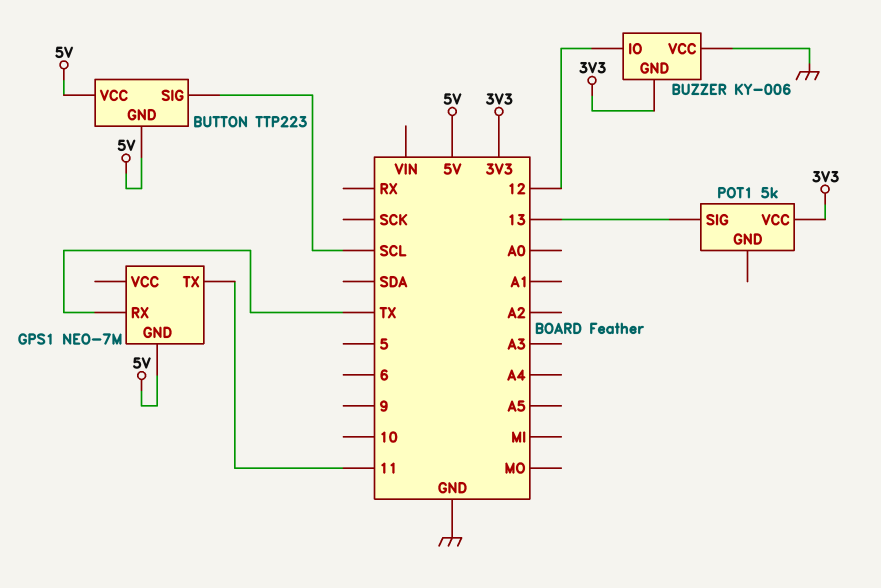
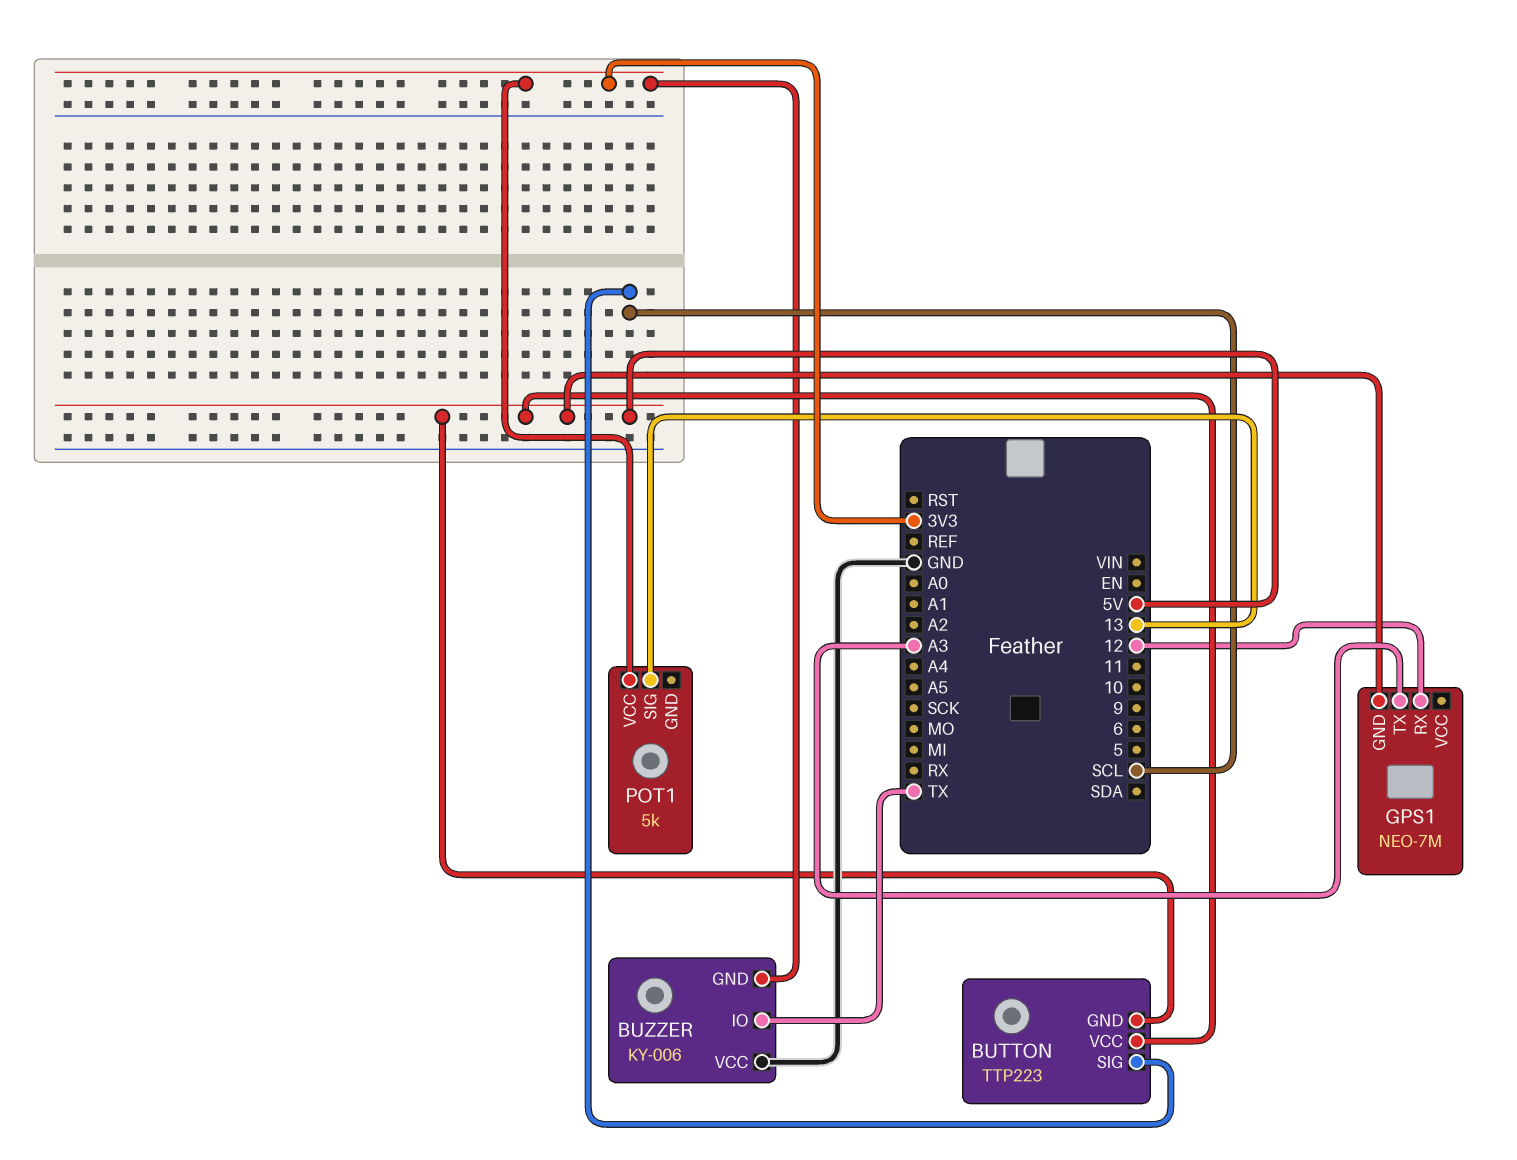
BUZZER pin IO: 12 -> TX
GPS1 pin RX: TX -> 12
GPS1 pin TX: 11 -> A3

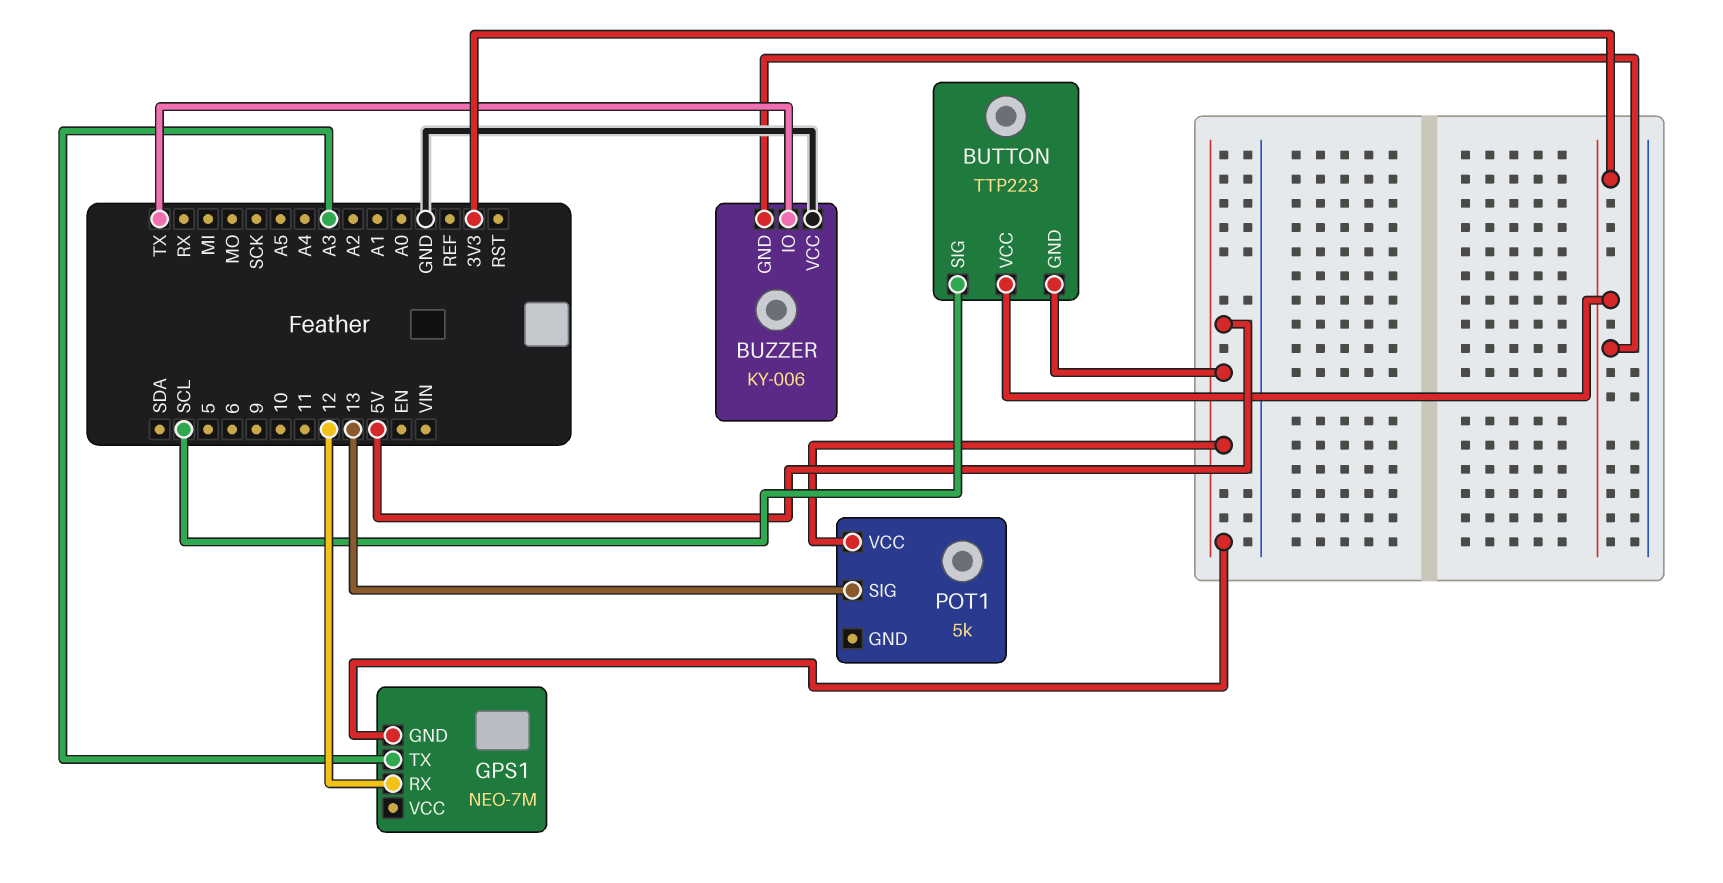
BUTTON pin VCC: 5V -> 3V3
POT1 pin VCC: 3V3 -> 5V

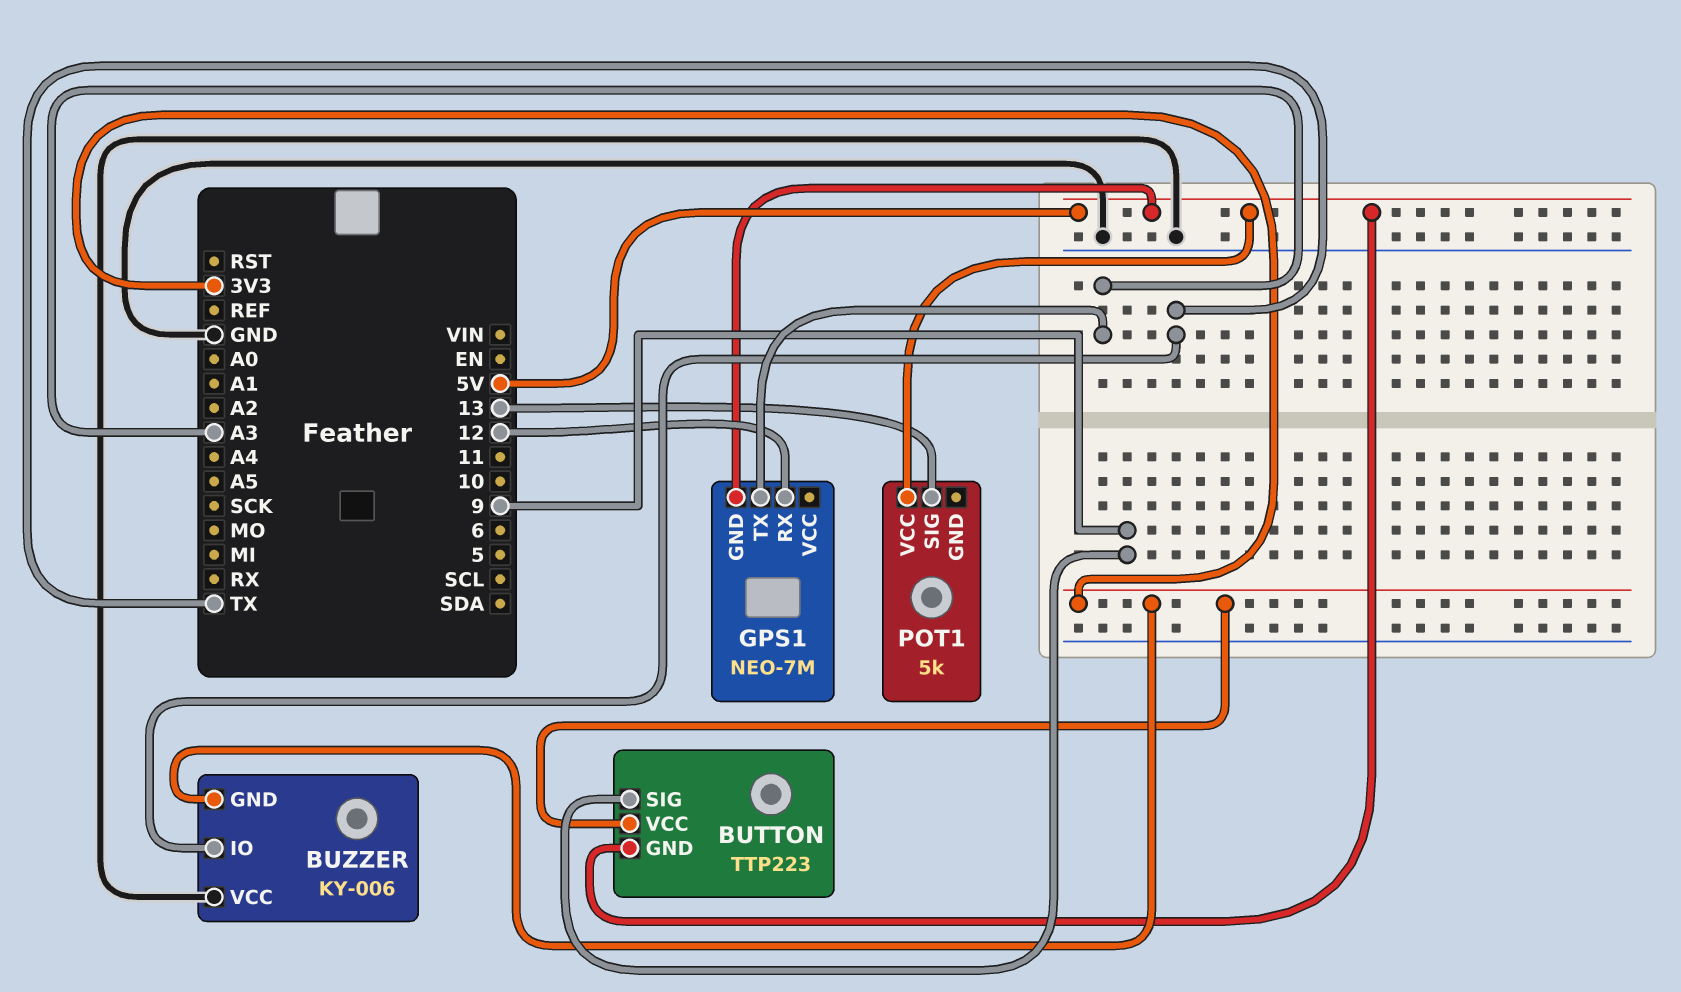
BUTTON pin SIG: SCL -> 9

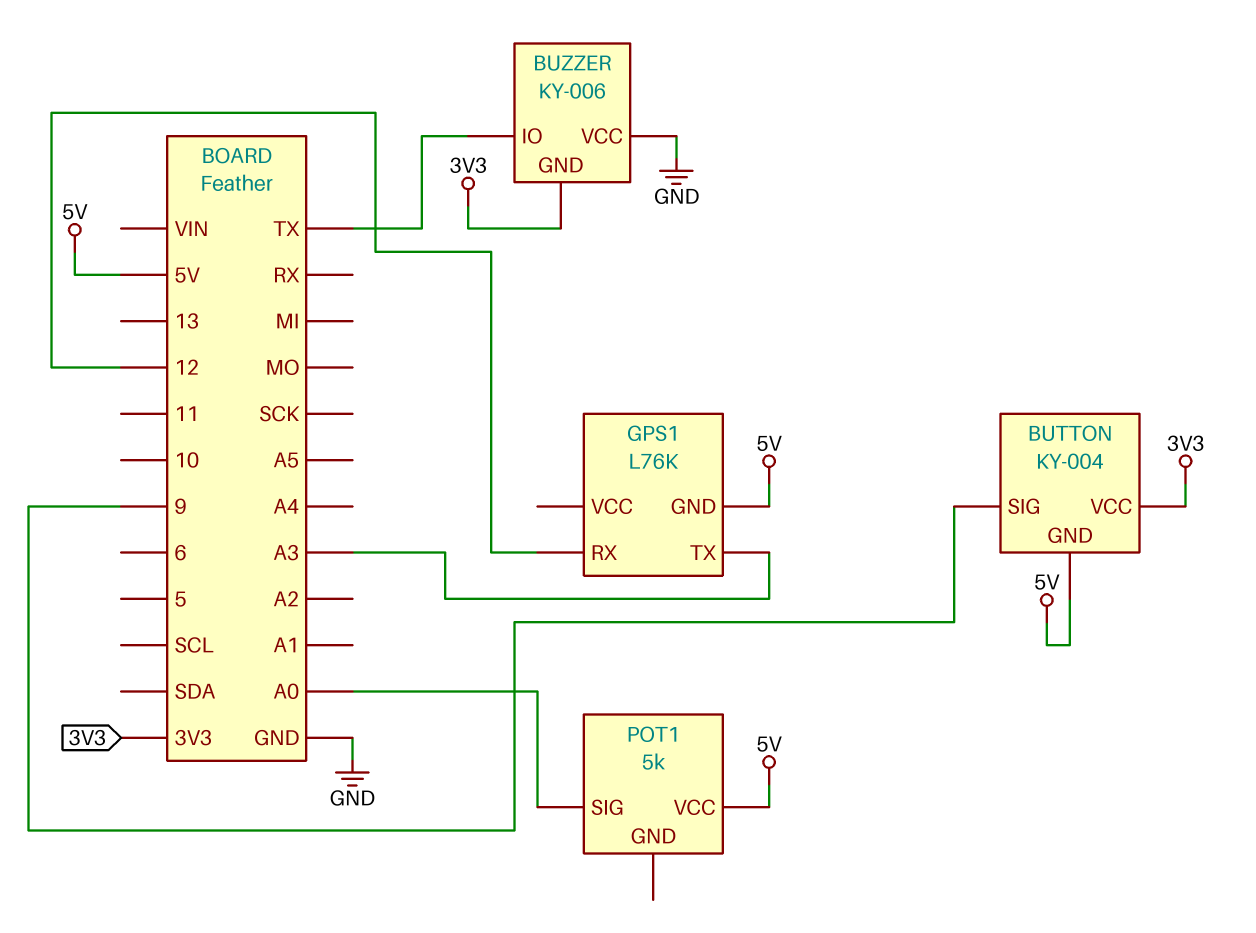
BUTTON: TTP223 -> KY-004
GPS1: NEO-7M -> L76K
POT1 pin SIG: 13 -> A0

